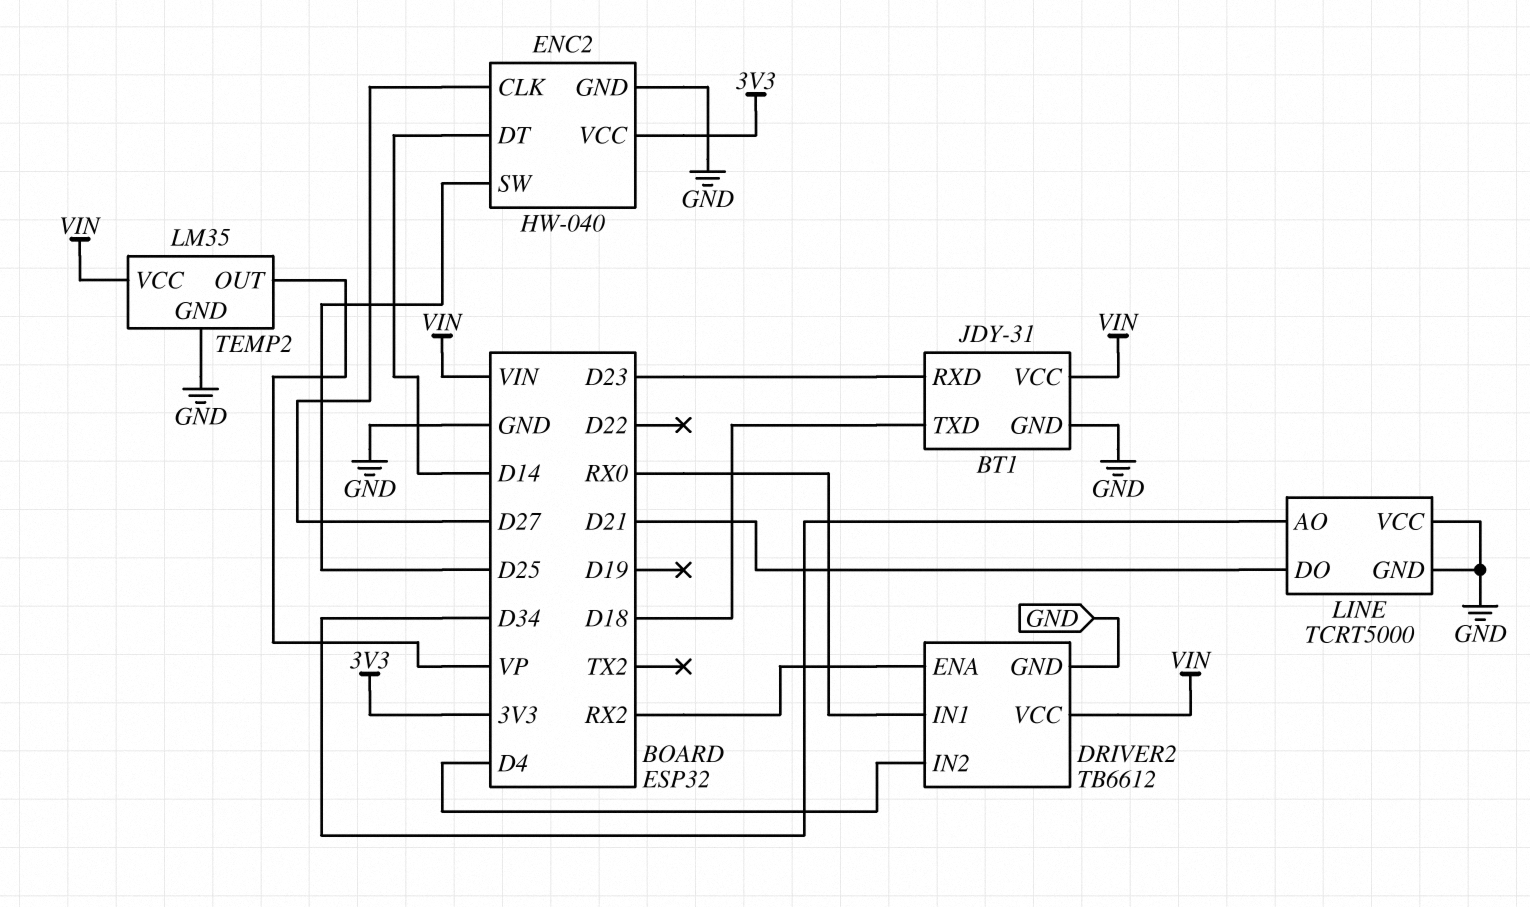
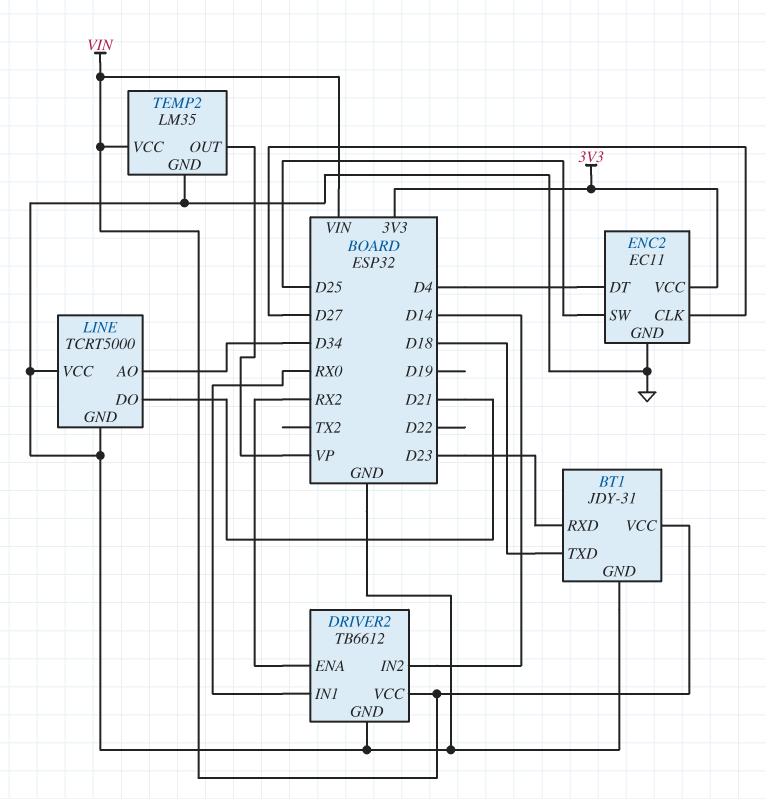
DRIVER2 pin IN2: D4 -> D14
ENC2: HW-040 -> EC11
ENC2 pin DT: D14 -> D4

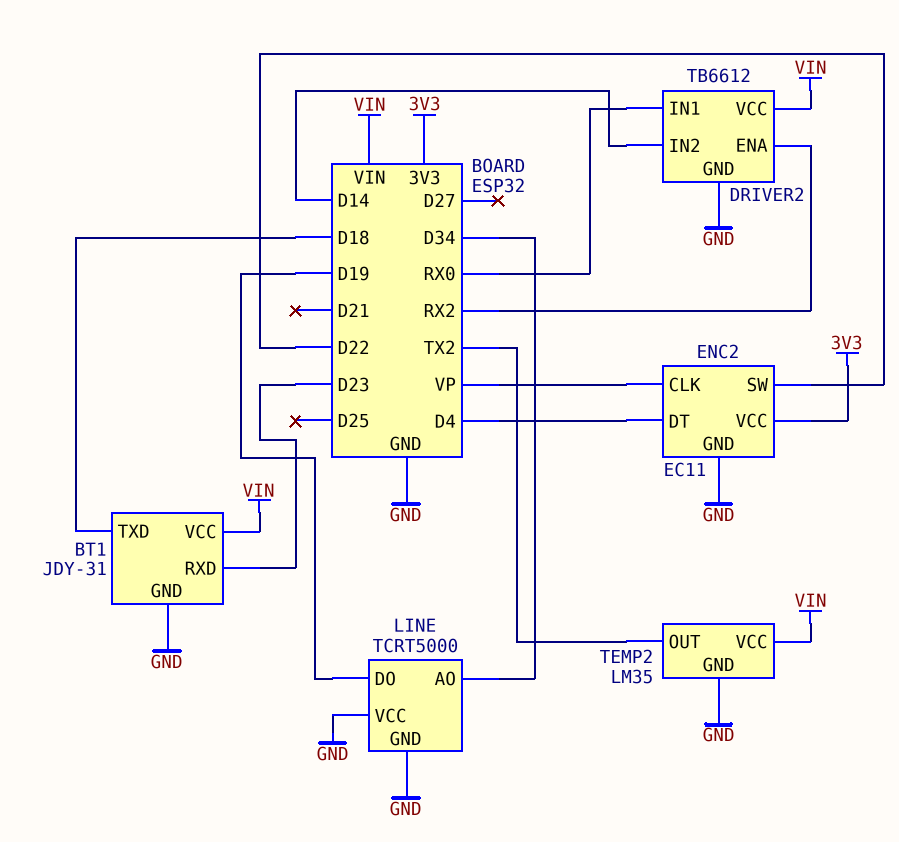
ENC2 pin CLK: D27 -> VP
ENC2 pin SW: D25 -> D22
LINE pin DO: D21 -> D19
TEMP2 pin OUT: VP -> TX2

